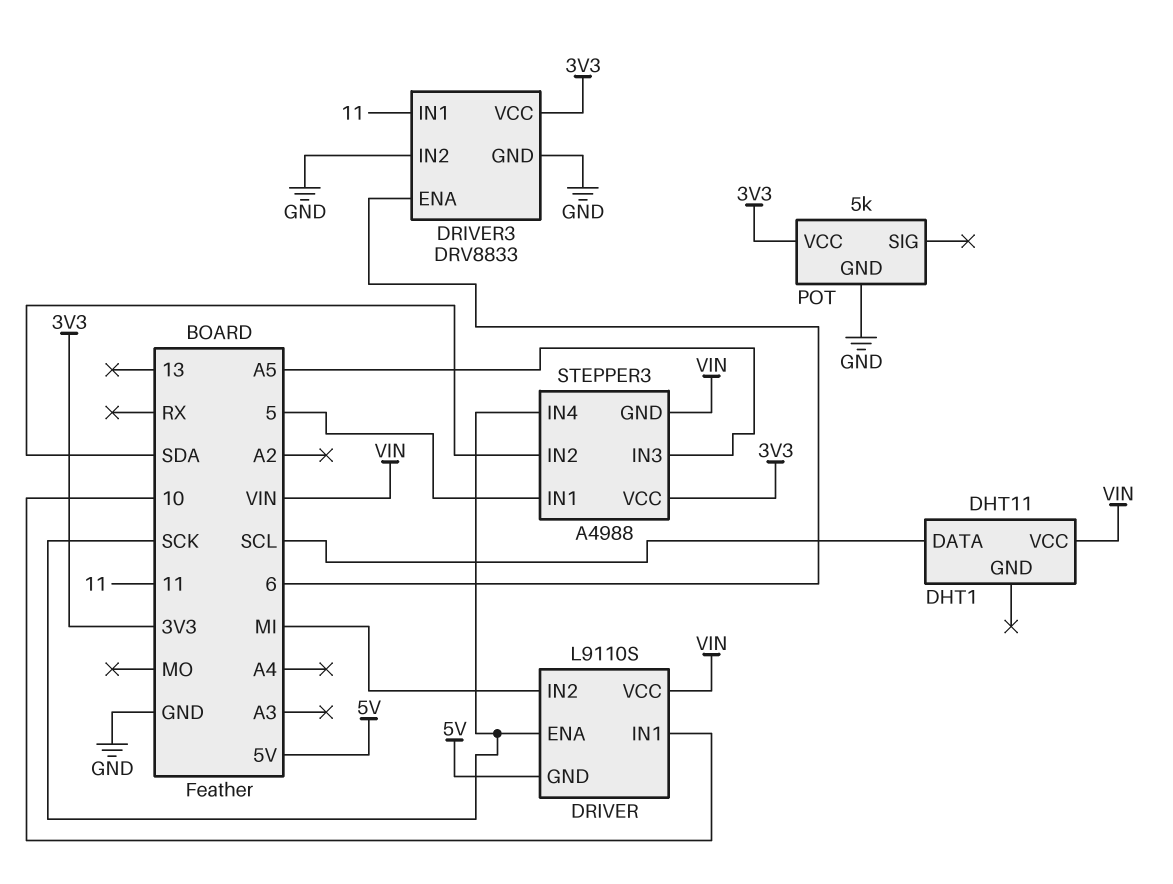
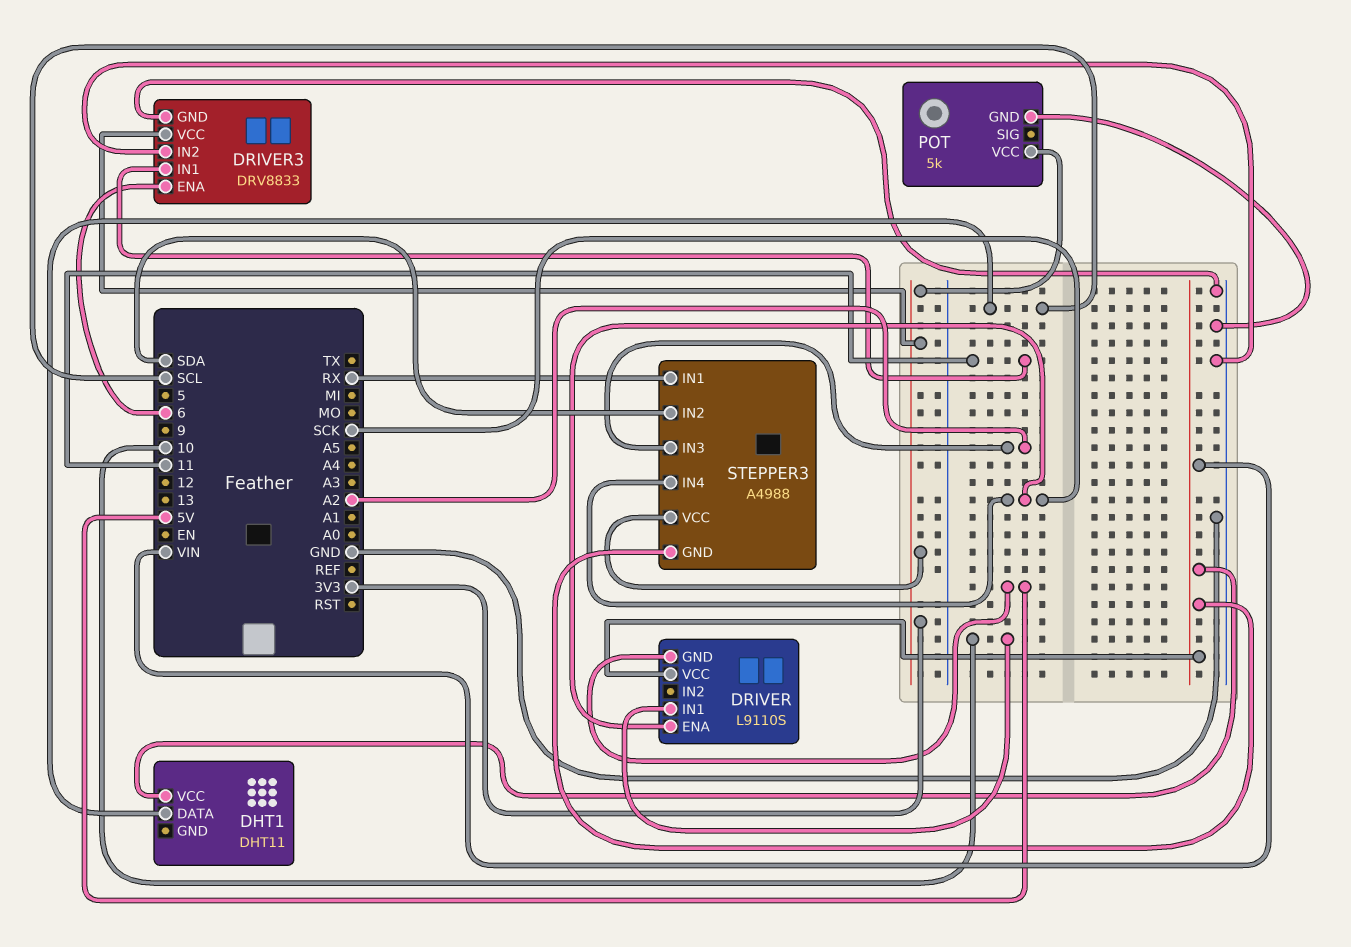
DRIVER pin IN2: MI -> none
STEPPER3 pin IN1: 5 -> RX
STEPPER3 pin IN3: A5 -> A2

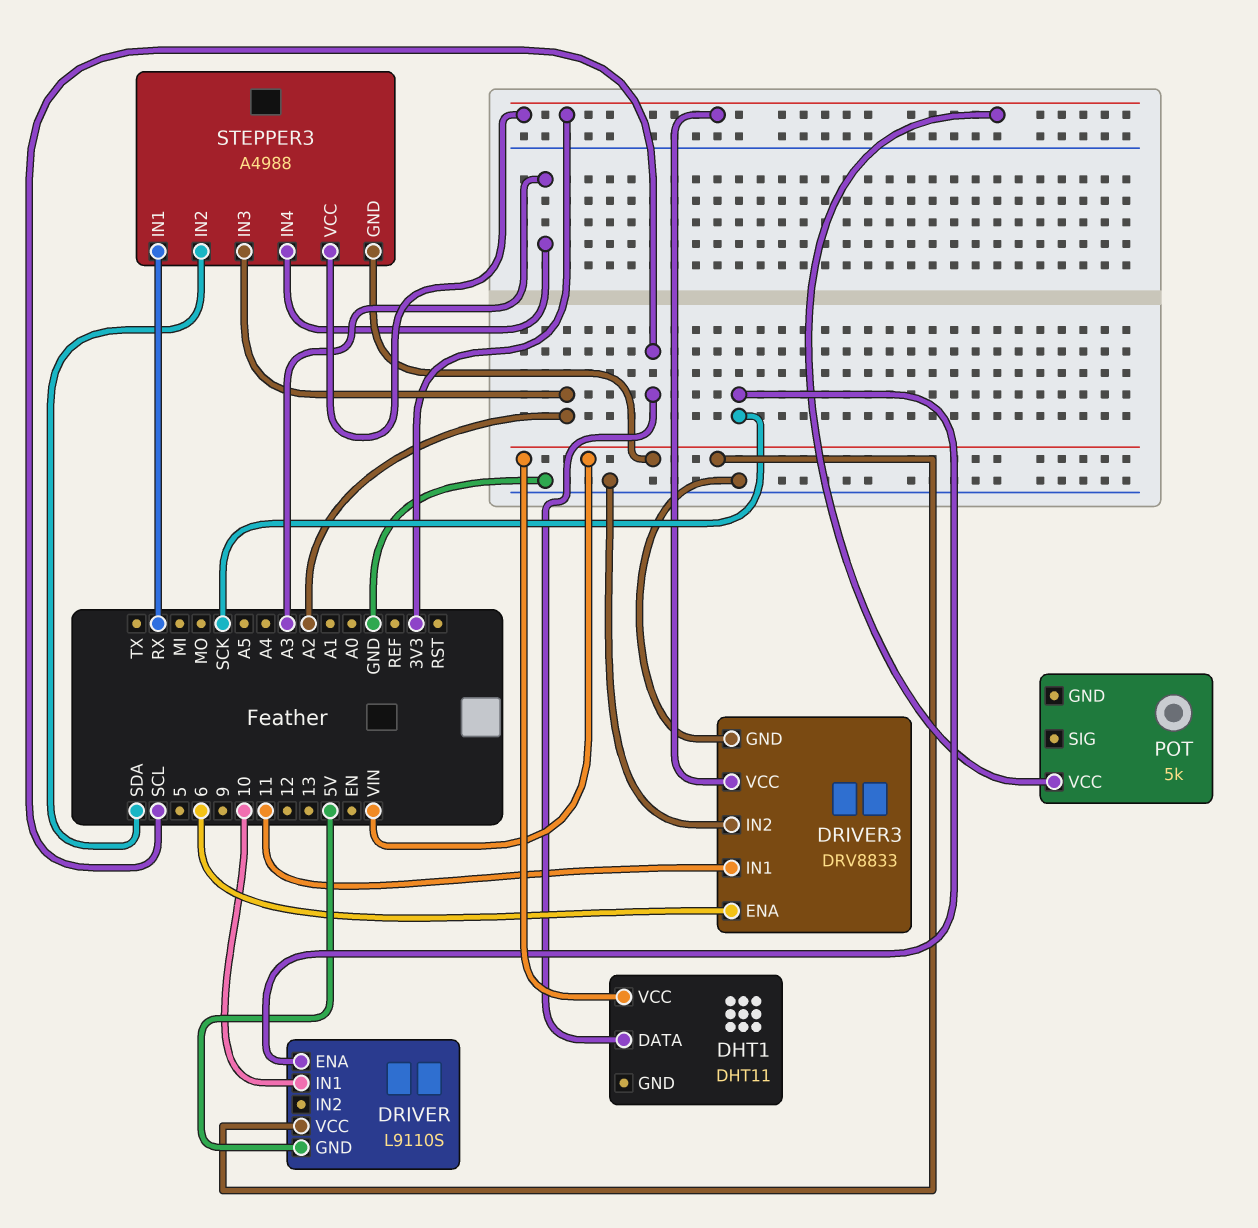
POT pin GND: GND -> none
STEPPER3 pin IN4: SCK -> A3

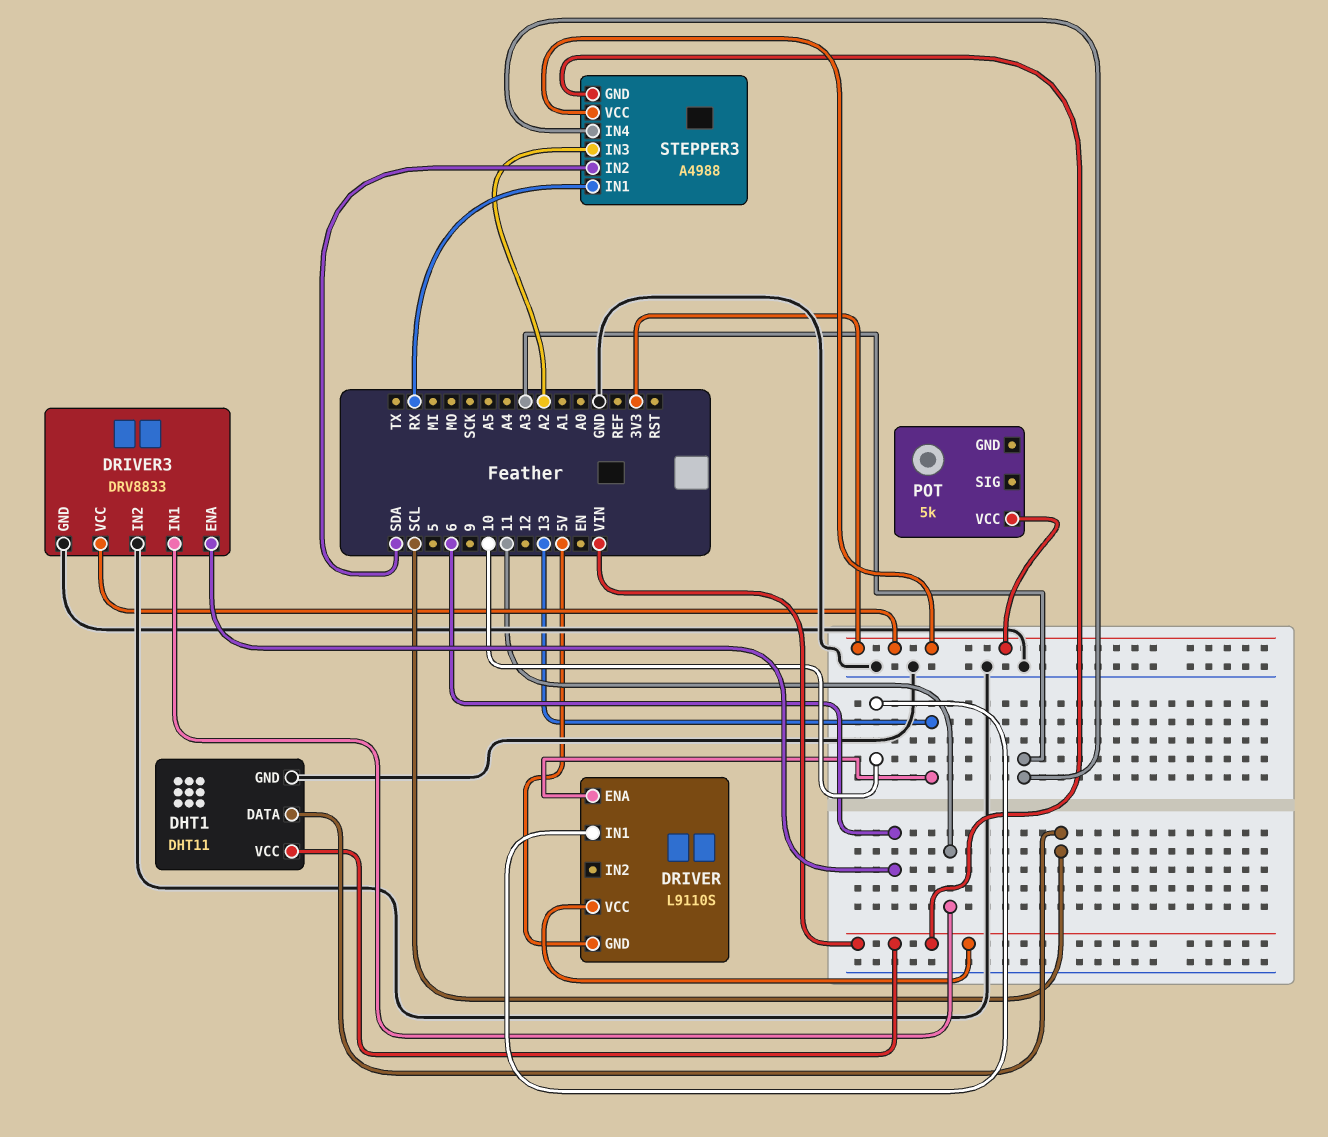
DHT1 pin GND: none -> GND
DRIVER pin ENA: SCK -> 13

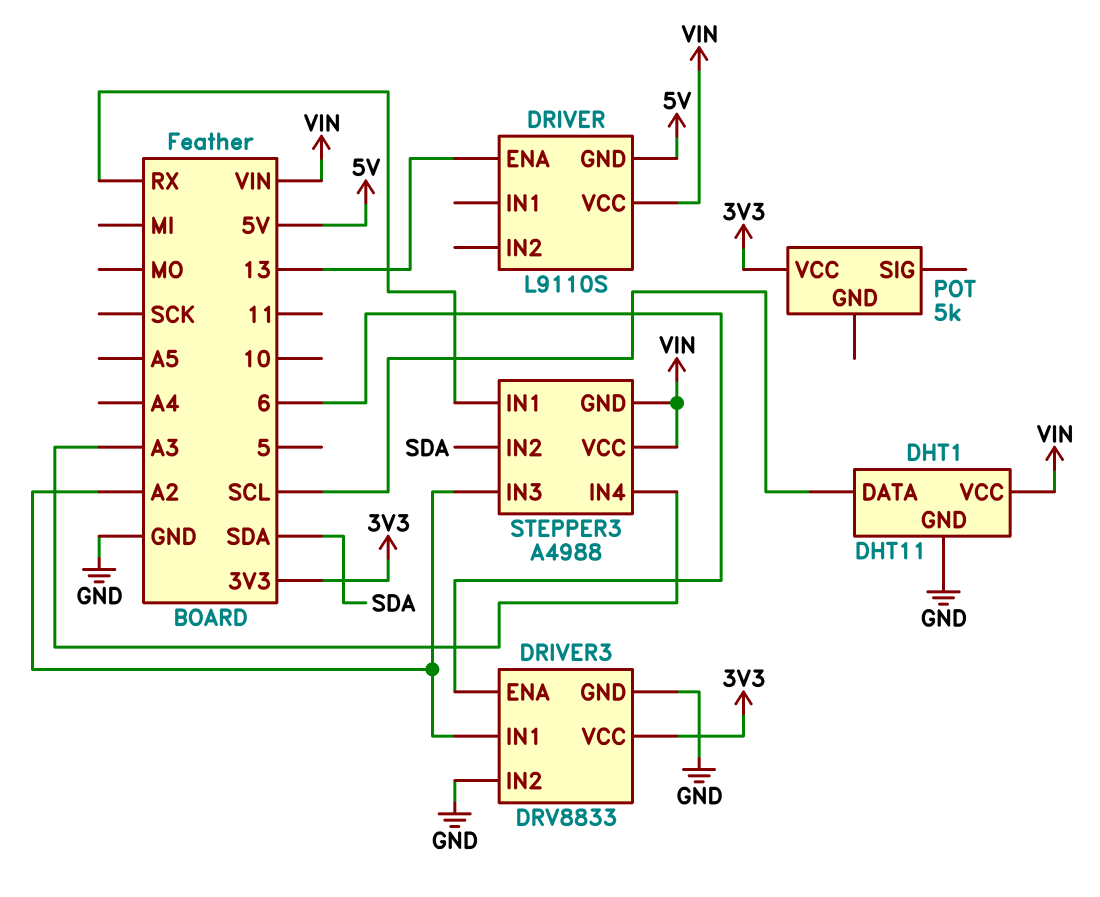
DRIVER pin IN1: 10 -> none
DRIVER3 pin IN1: 11 -> A2
STEPPER3 pin VCC: 3V3 -> VIN

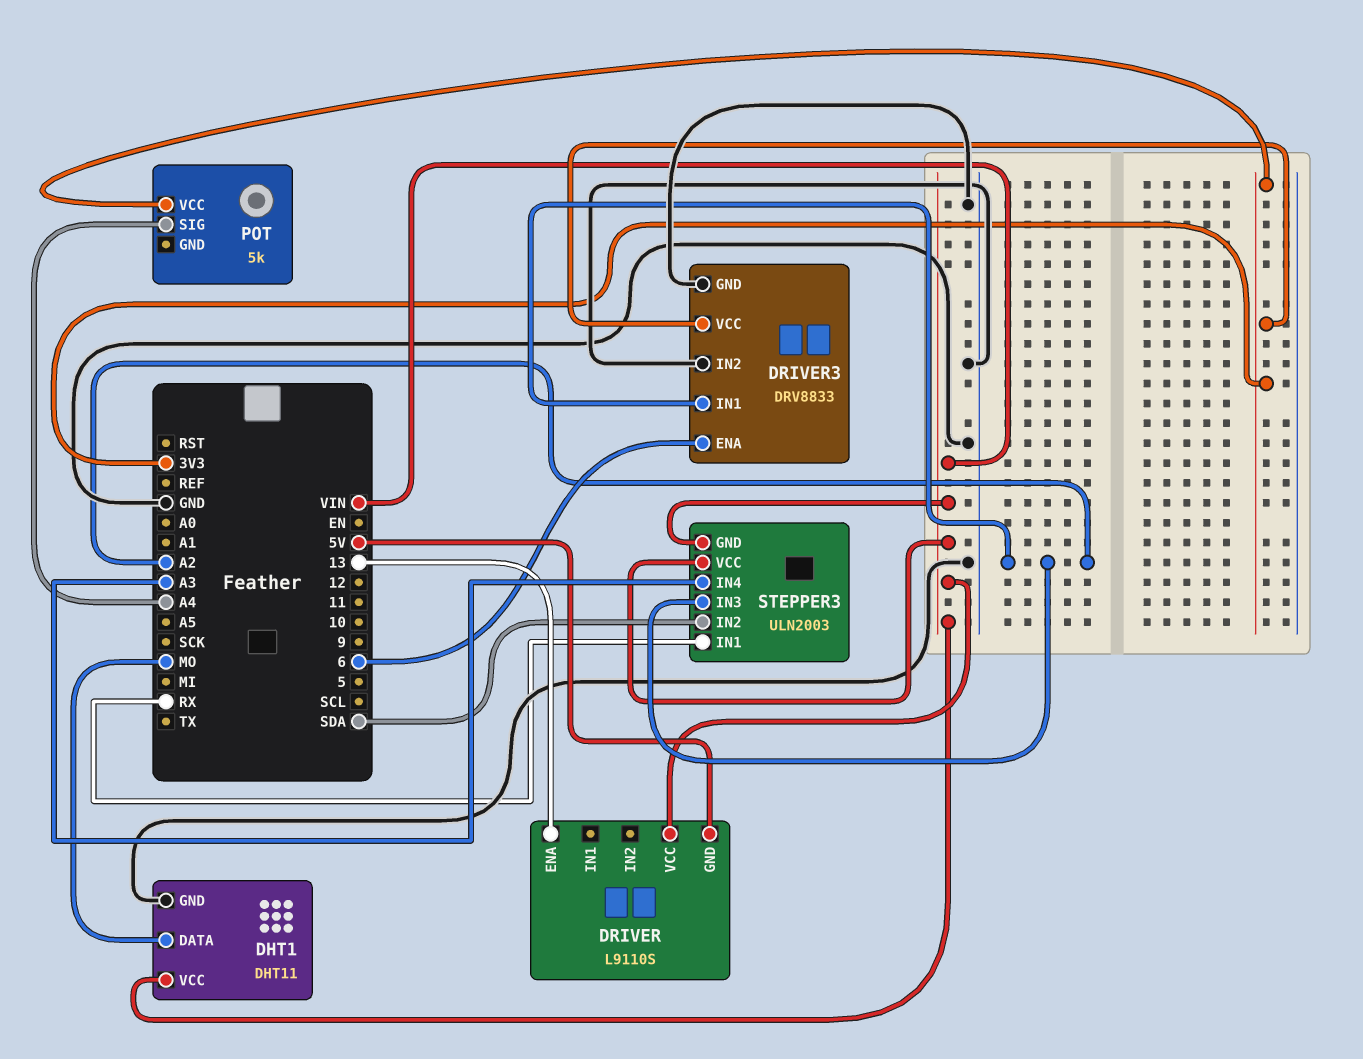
DHT1 pin DATA: SCL -> MO
POT pin SIG: none -> A4
STEPPER3: A4988 -> ULN2003

